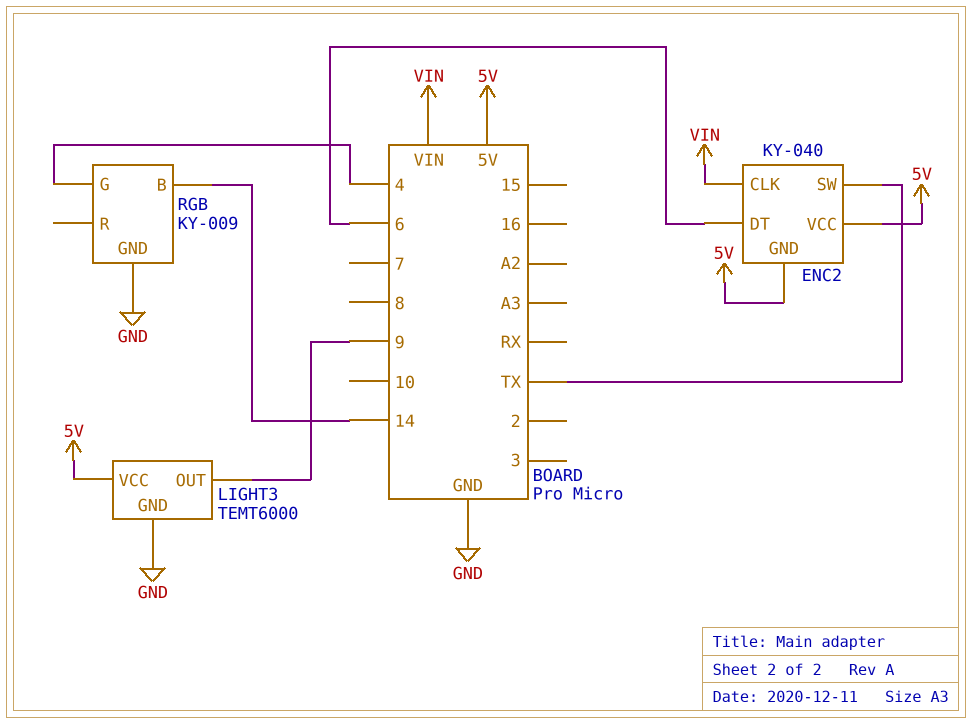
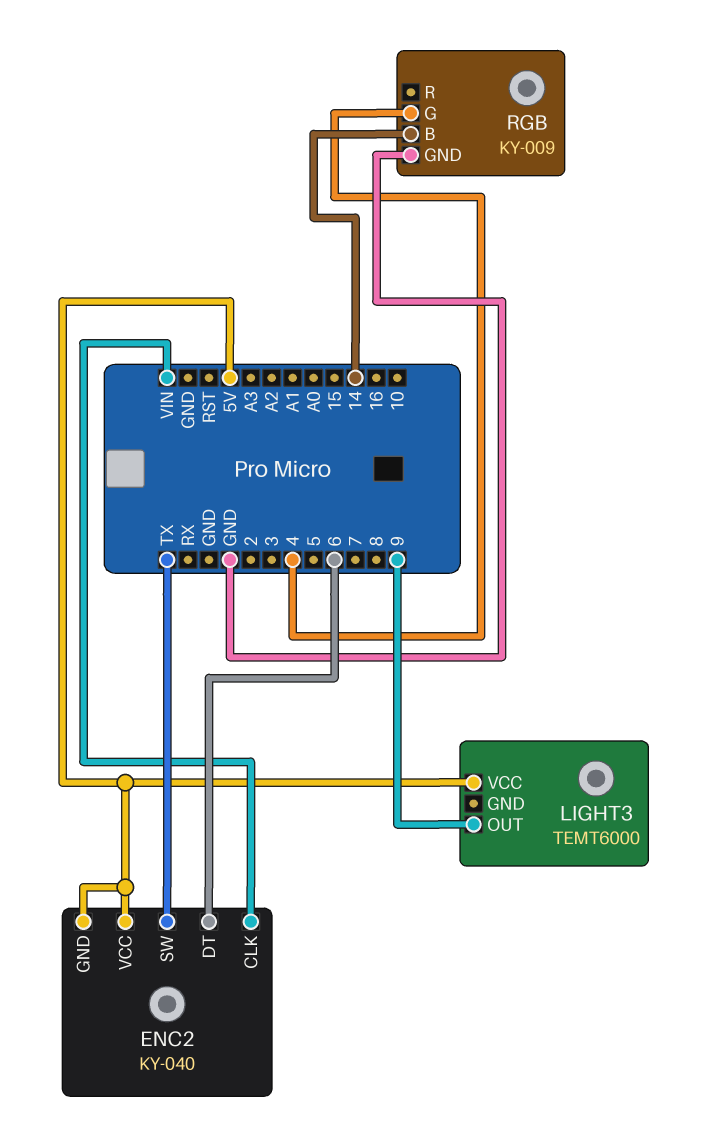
LIGHT3 pin GND: GND -> none

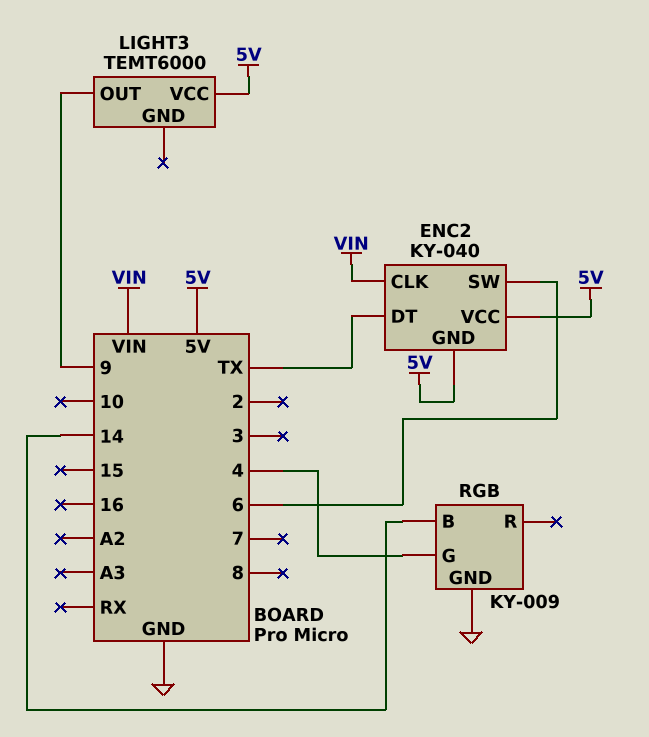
ENC2 pin DT: 6 -> TX
ENC2 pin SW: TX -> 6

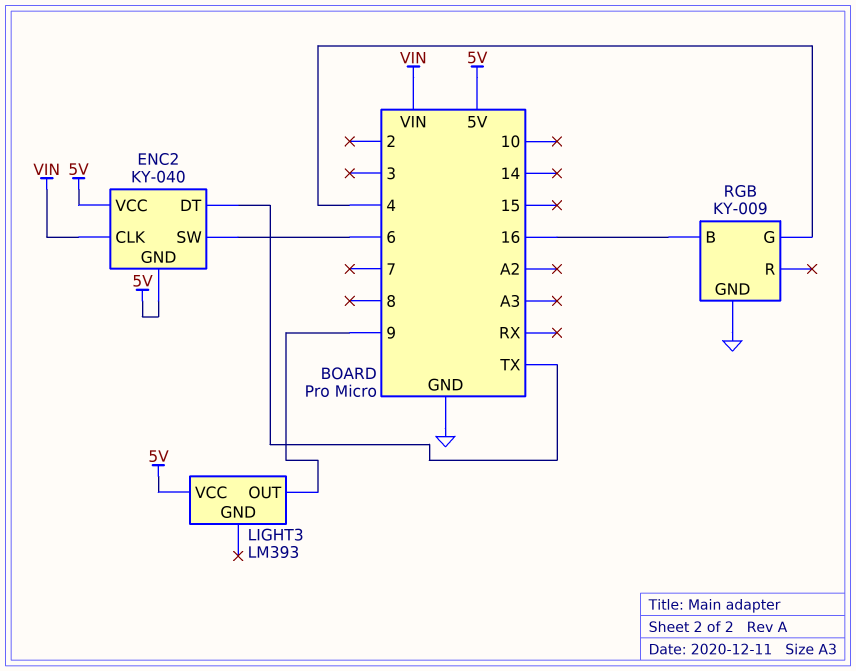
LIGHT3: TEMT6000 -> LM393
RGB pin B: 14 -> 16

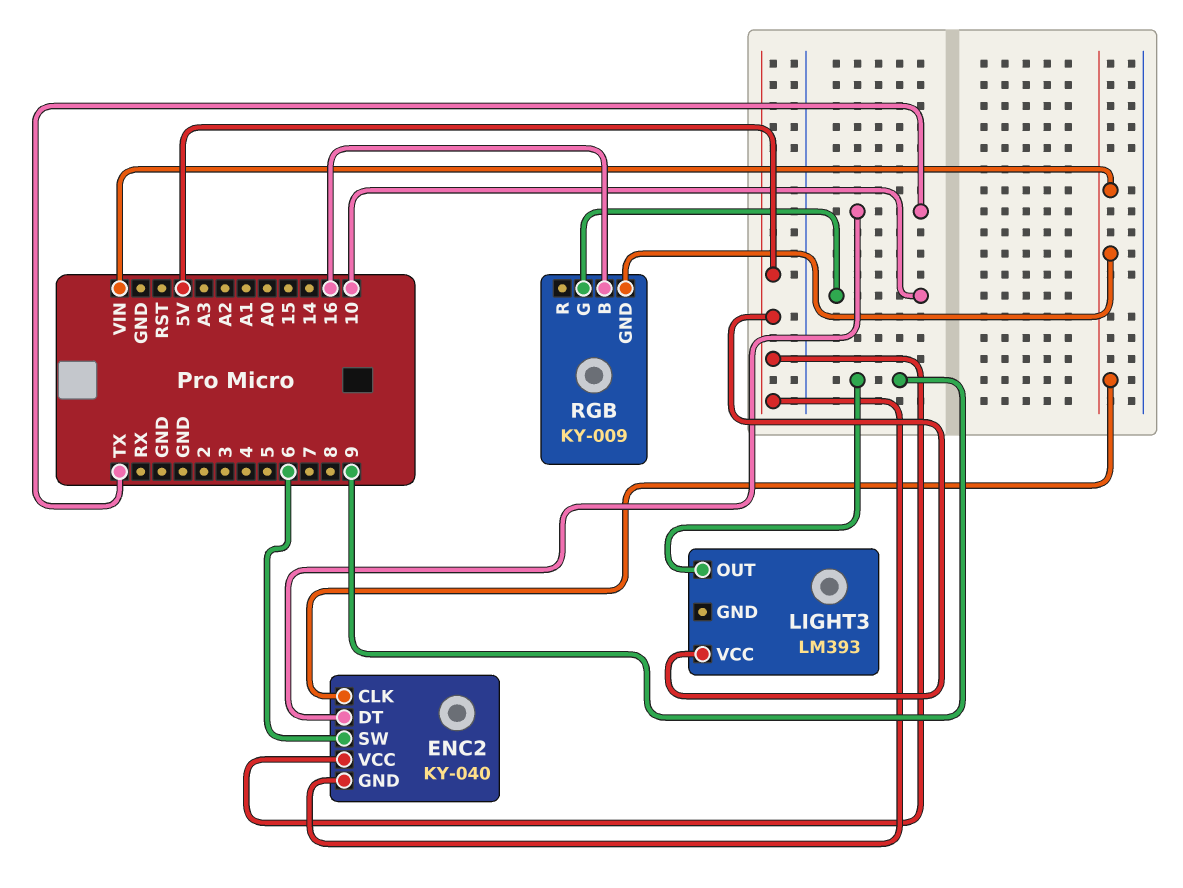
RGB pin G: 4 -> 10
RGB pin GND: GND -> VIN

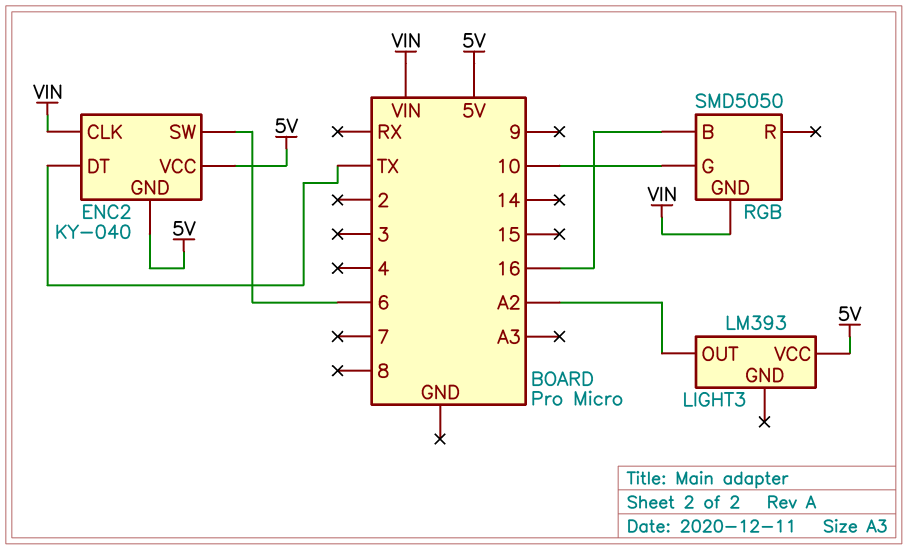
LIGHT3 pin OUT: 9 -> A2
RGB: KY-009 -> SMD5050

